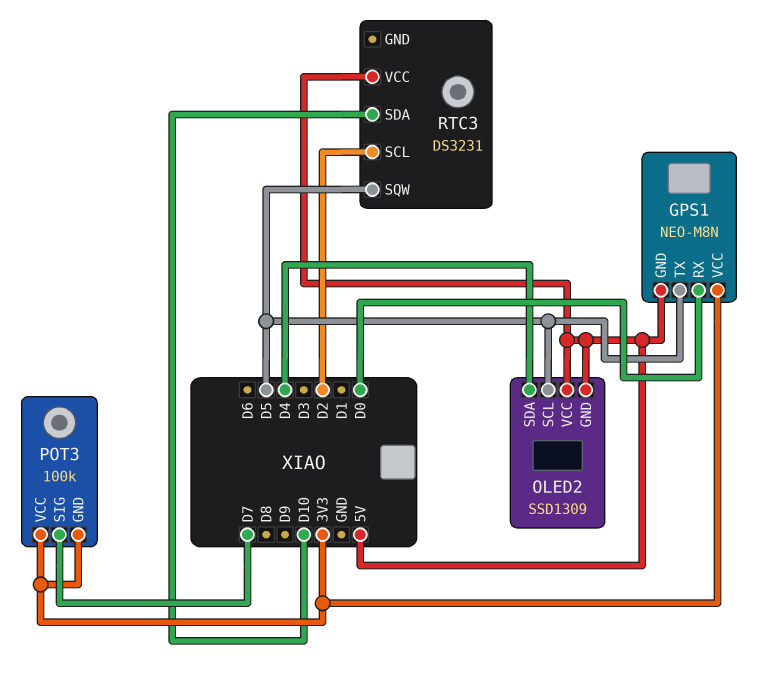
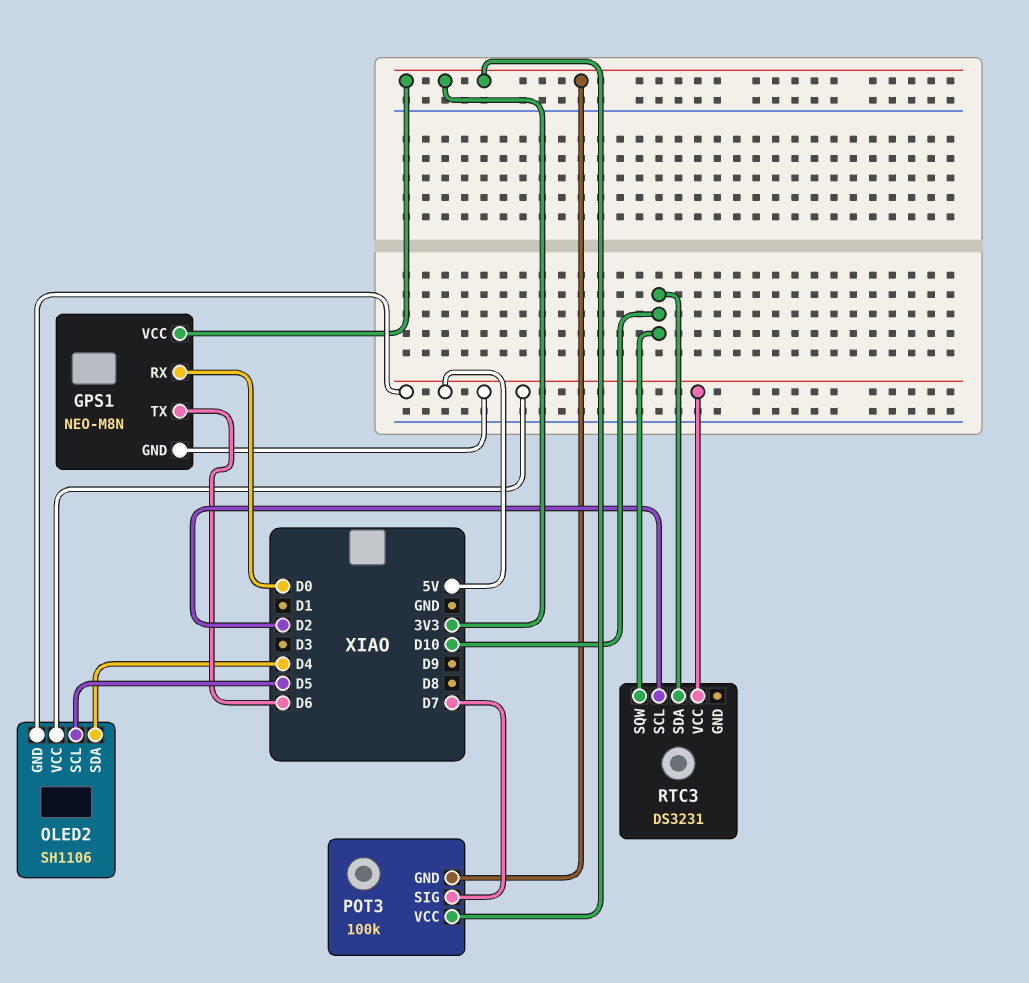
GPS1 pin TX: D5 -> D6
OLED2: SSD1309 -> SH1106
RTC3 pin SQW: D5 -> D10

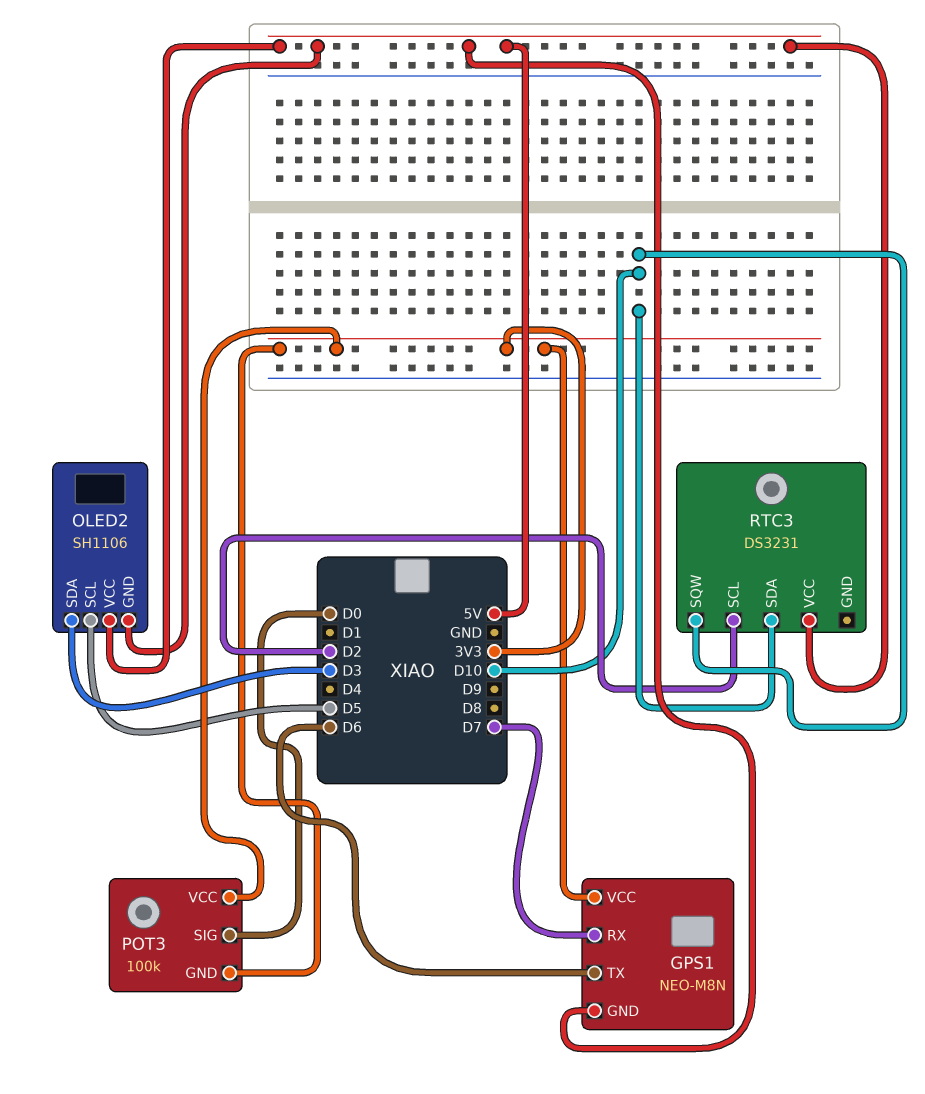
GPS1 pin RX: D0 -> D7
OLED2 pin SDA: D4 -> D3
POT3 pin SIG: D7 -> D0

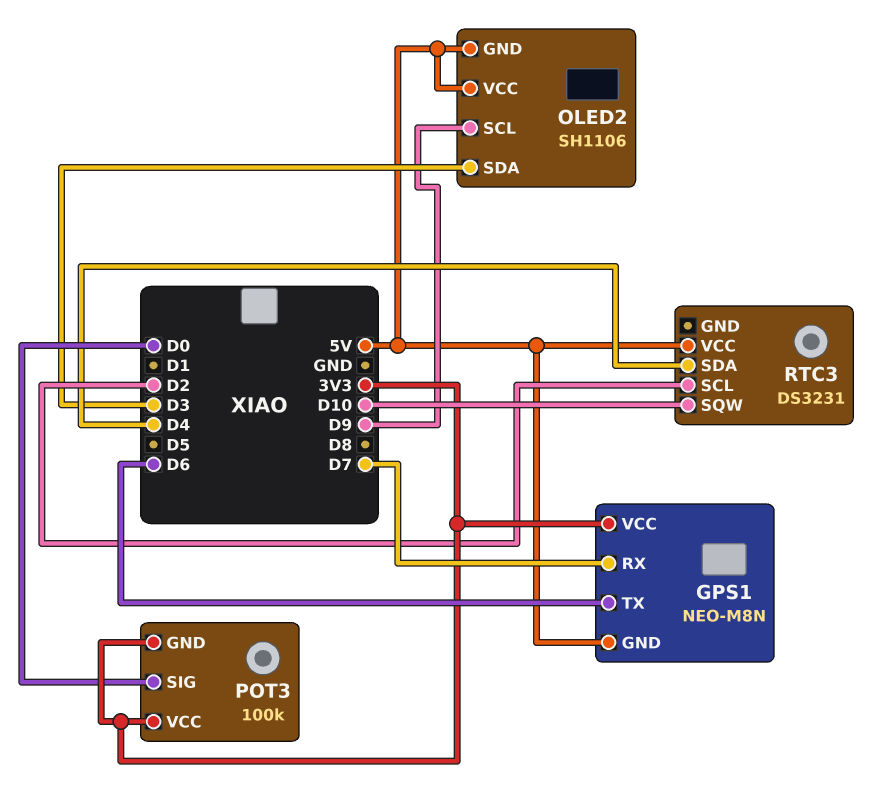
OLED2 pin SCL: D5 -> D9
RTC3 pin SDA: D10 -> D4

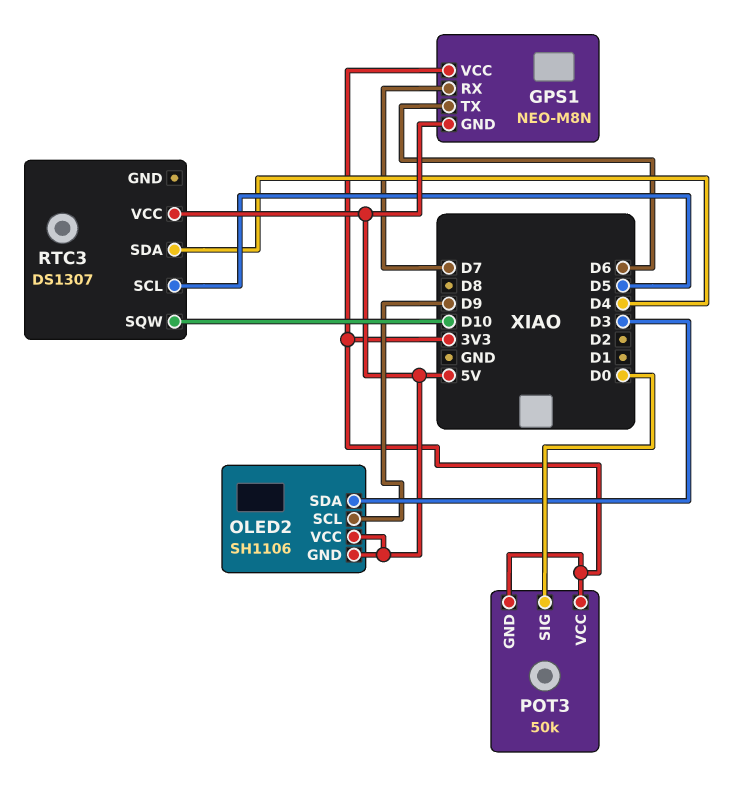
POT3: 100k -> 50k
RTC3: DS3231 -> DS1307
RTC3 pin SCL: D2 -> D5

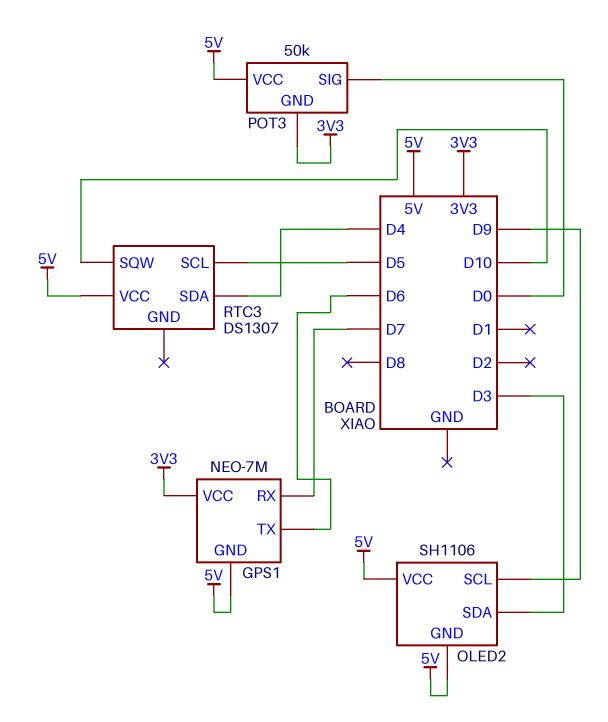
GPS1: NEO-M8N -> NEO-7M
POT3 pin VCC: 3V3 -> 5V

